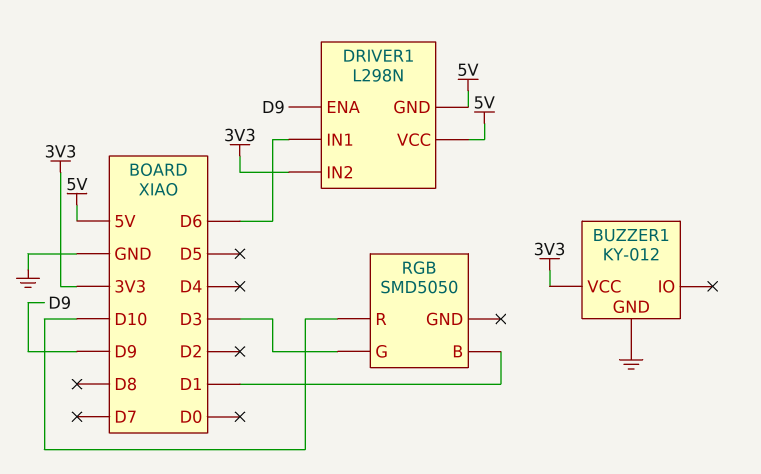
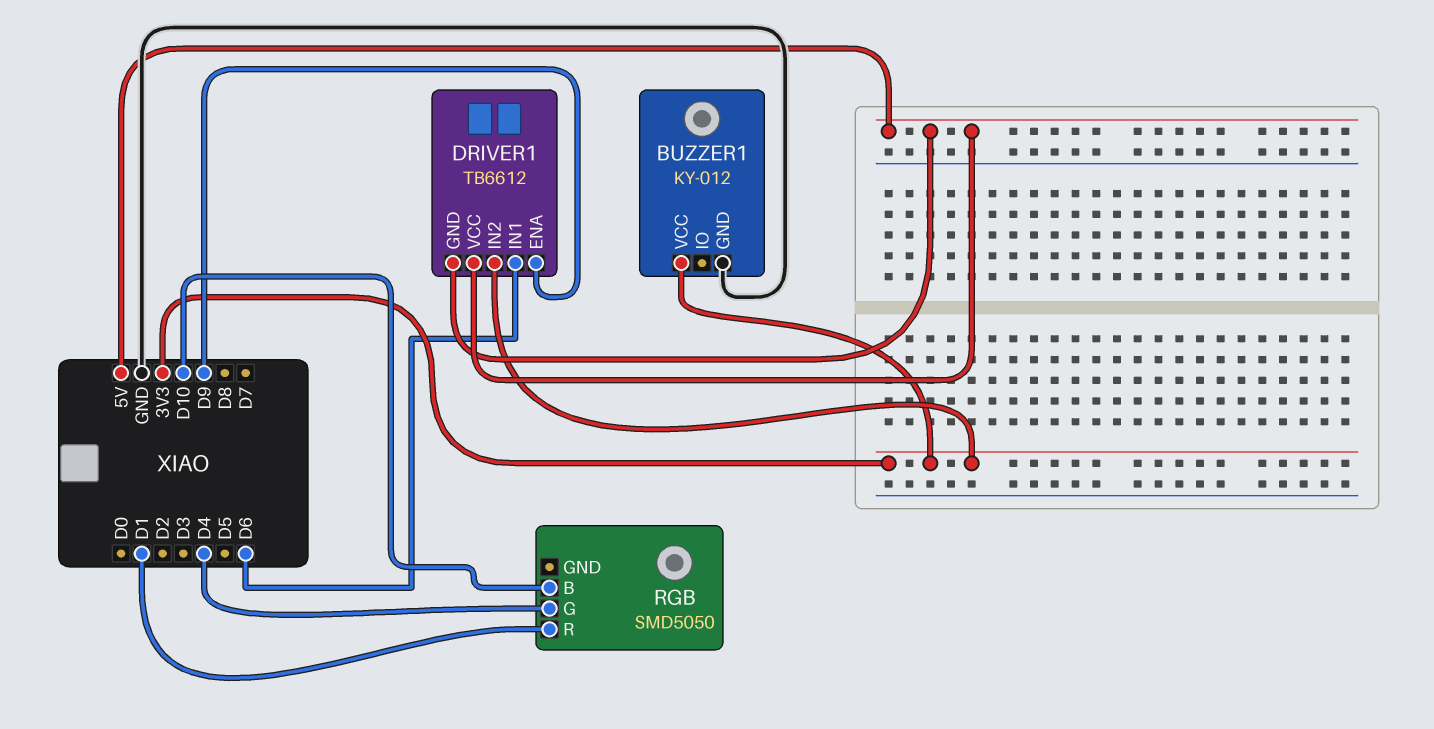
DRIVER1: L298N -> TB6612
RGB pin B: D1 -> D10
RGB pin G: D3 -> D4
RGB pin R: D10 -> D1

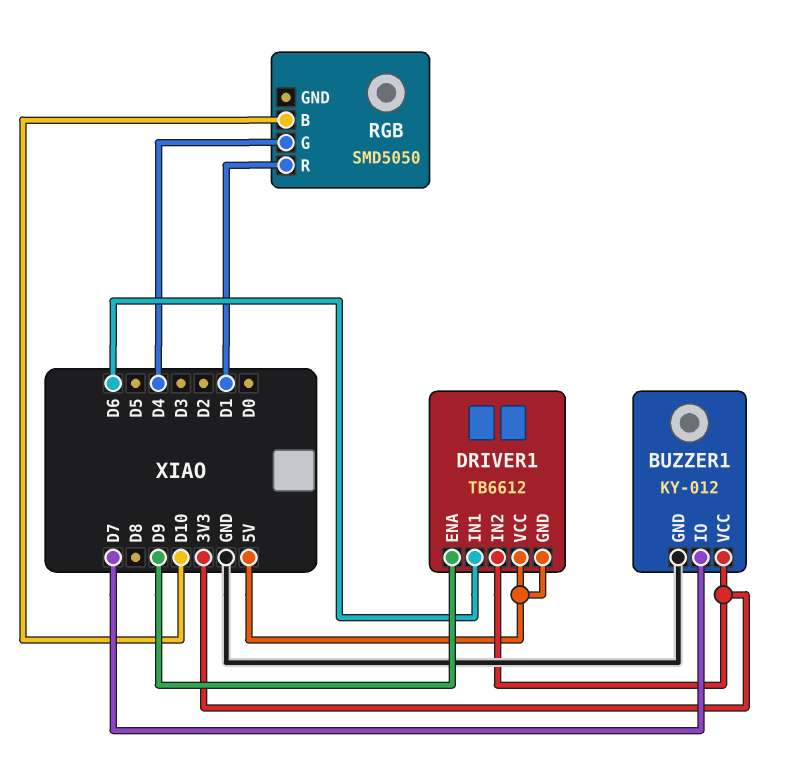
BUZZER1 pin IO: none -> D7

